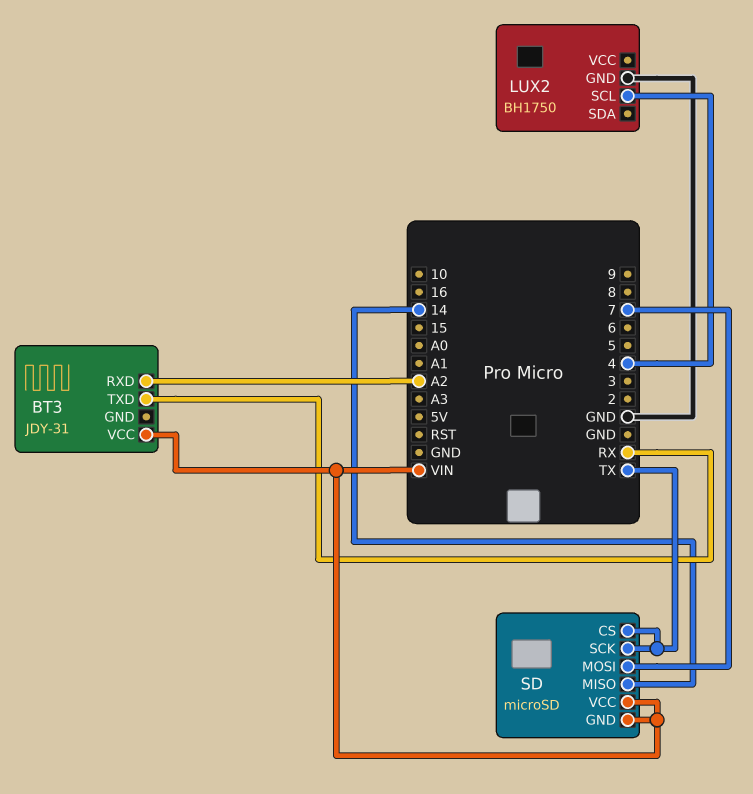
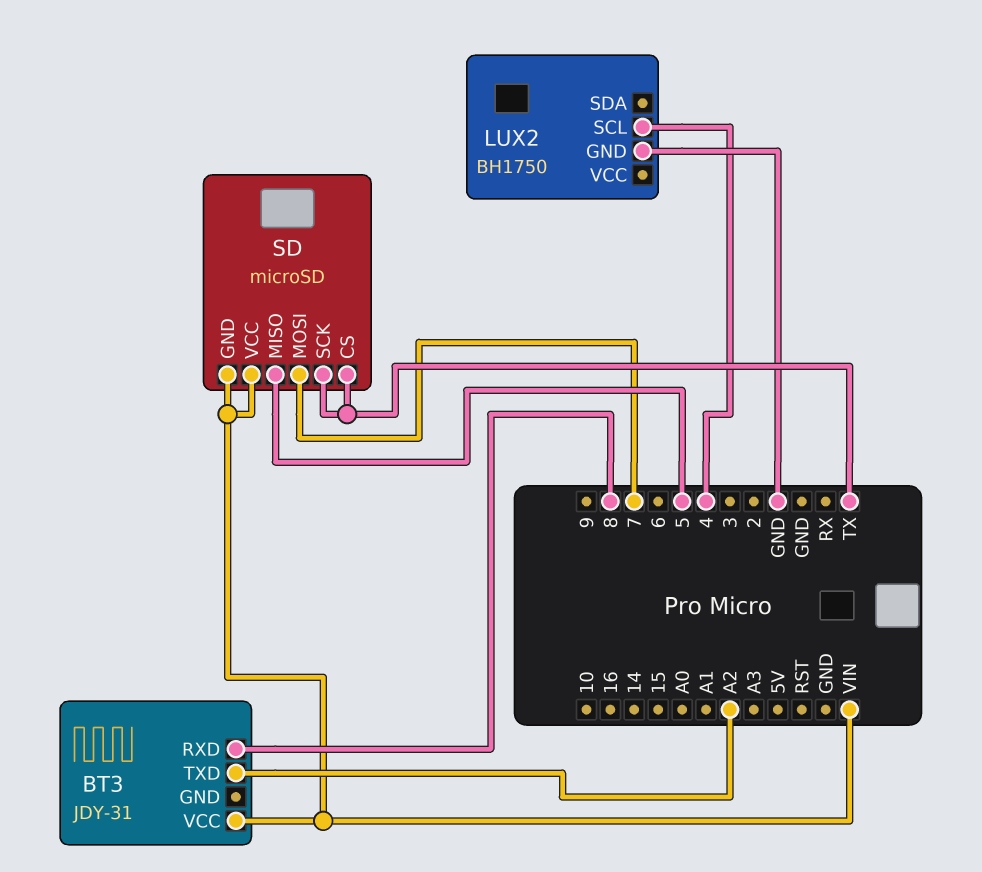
BT3 pin RXD: A2 -> 8
BT3 pin TXD: RX -> A2
SD pin MISO: 14 -> 5

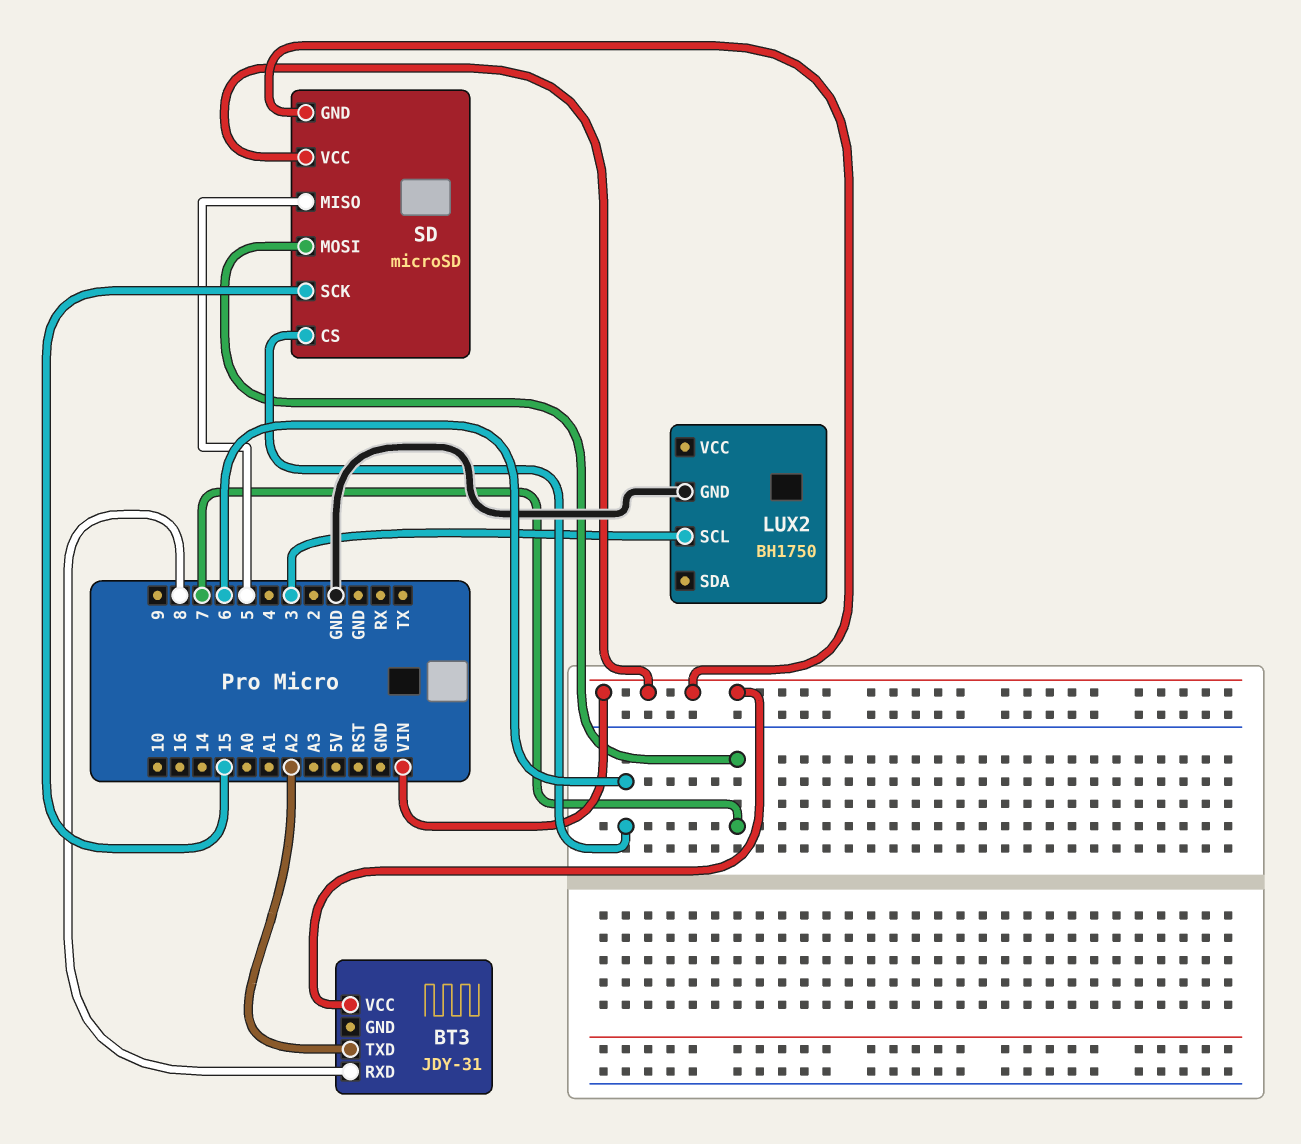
LUX2 pin SCL: 4 -> 3
SD pin CS: TX -> 6
SD pin SCK: TX -> 15

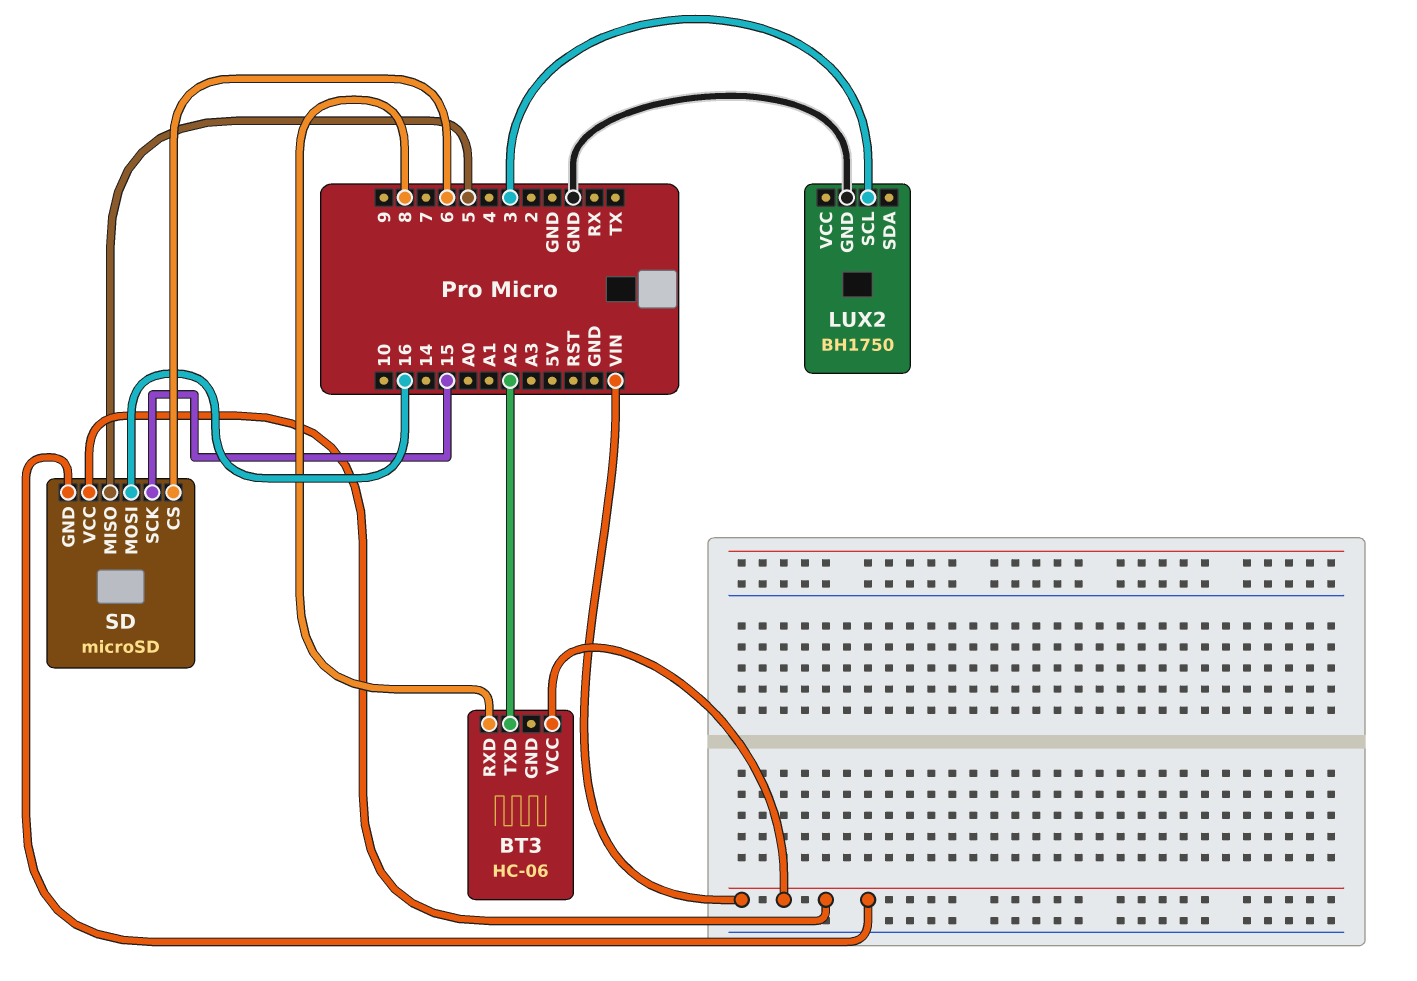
BT3: JDY-31 -> HC-06
SD pin MOSI: 7 -> 16

